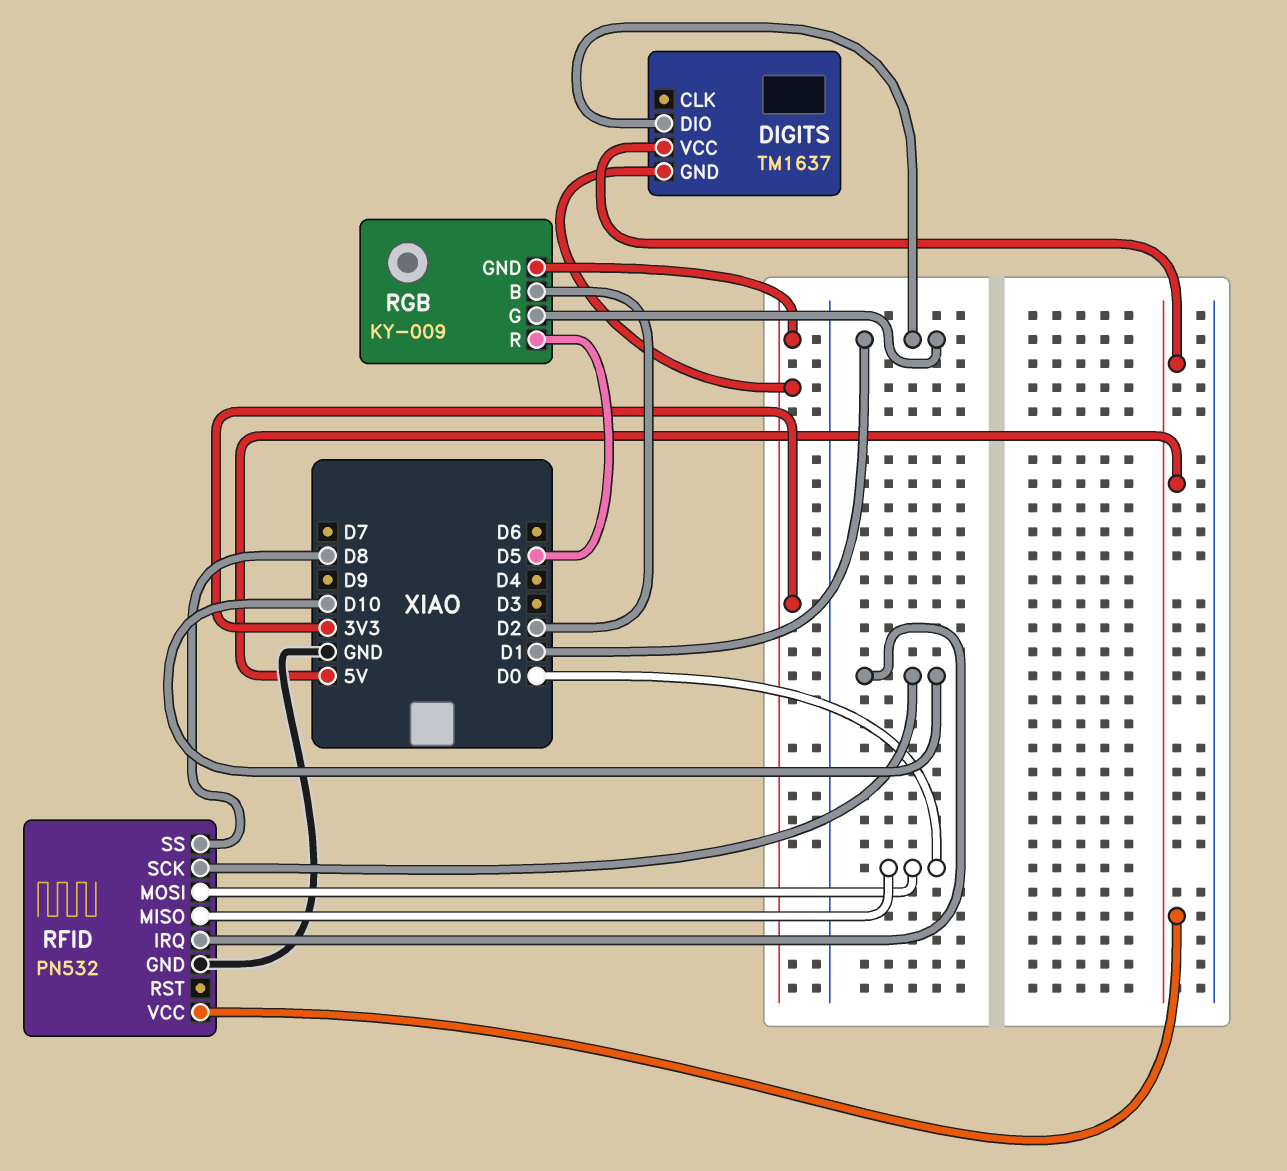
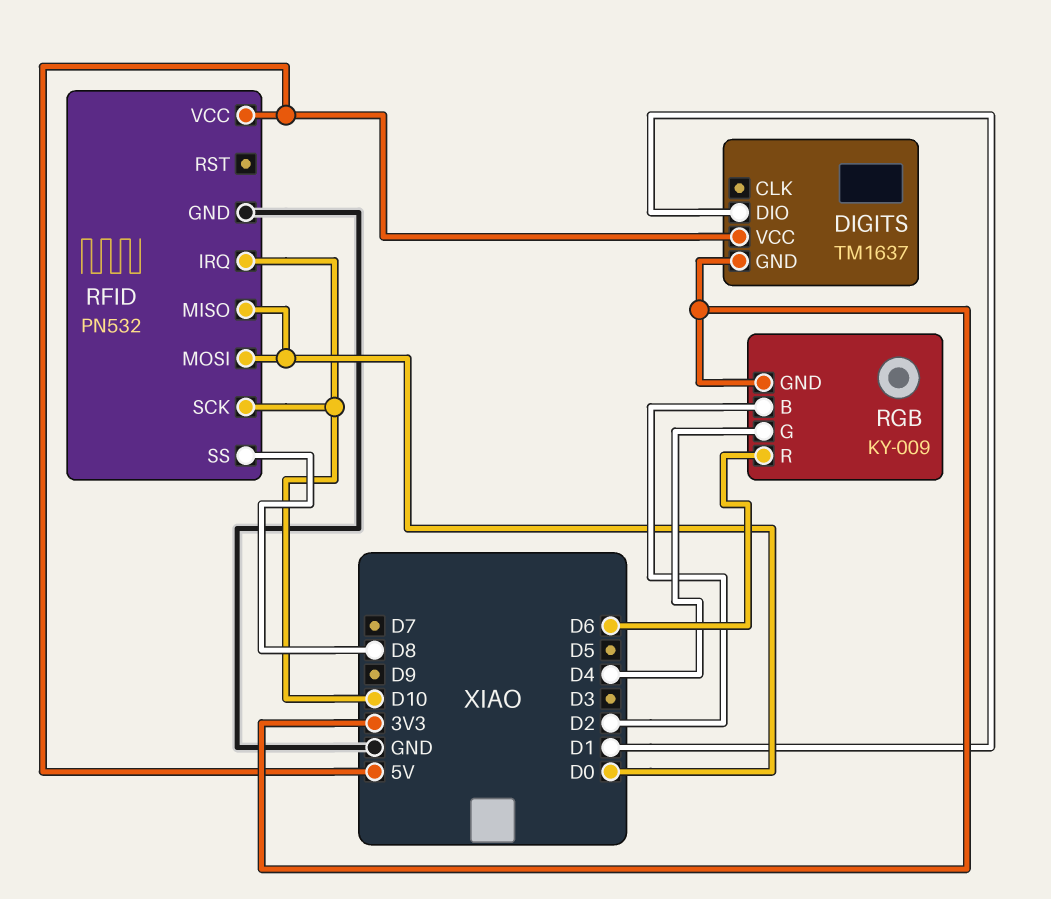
RGB pin G: D1 -> D4
RGB pin R: D5 -> D6

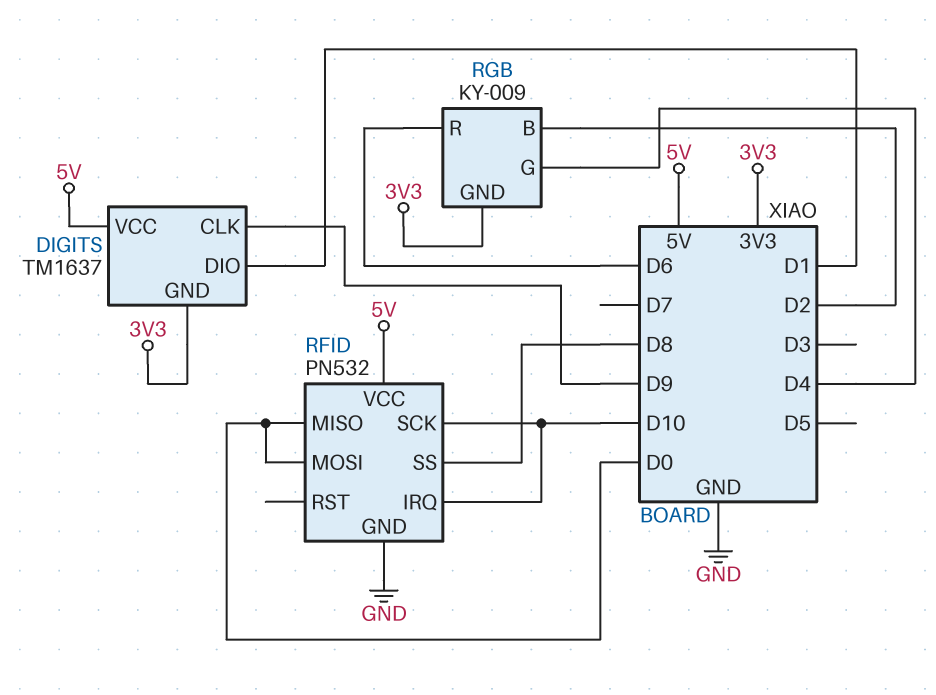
DIGITS pin CLK: none -> D9

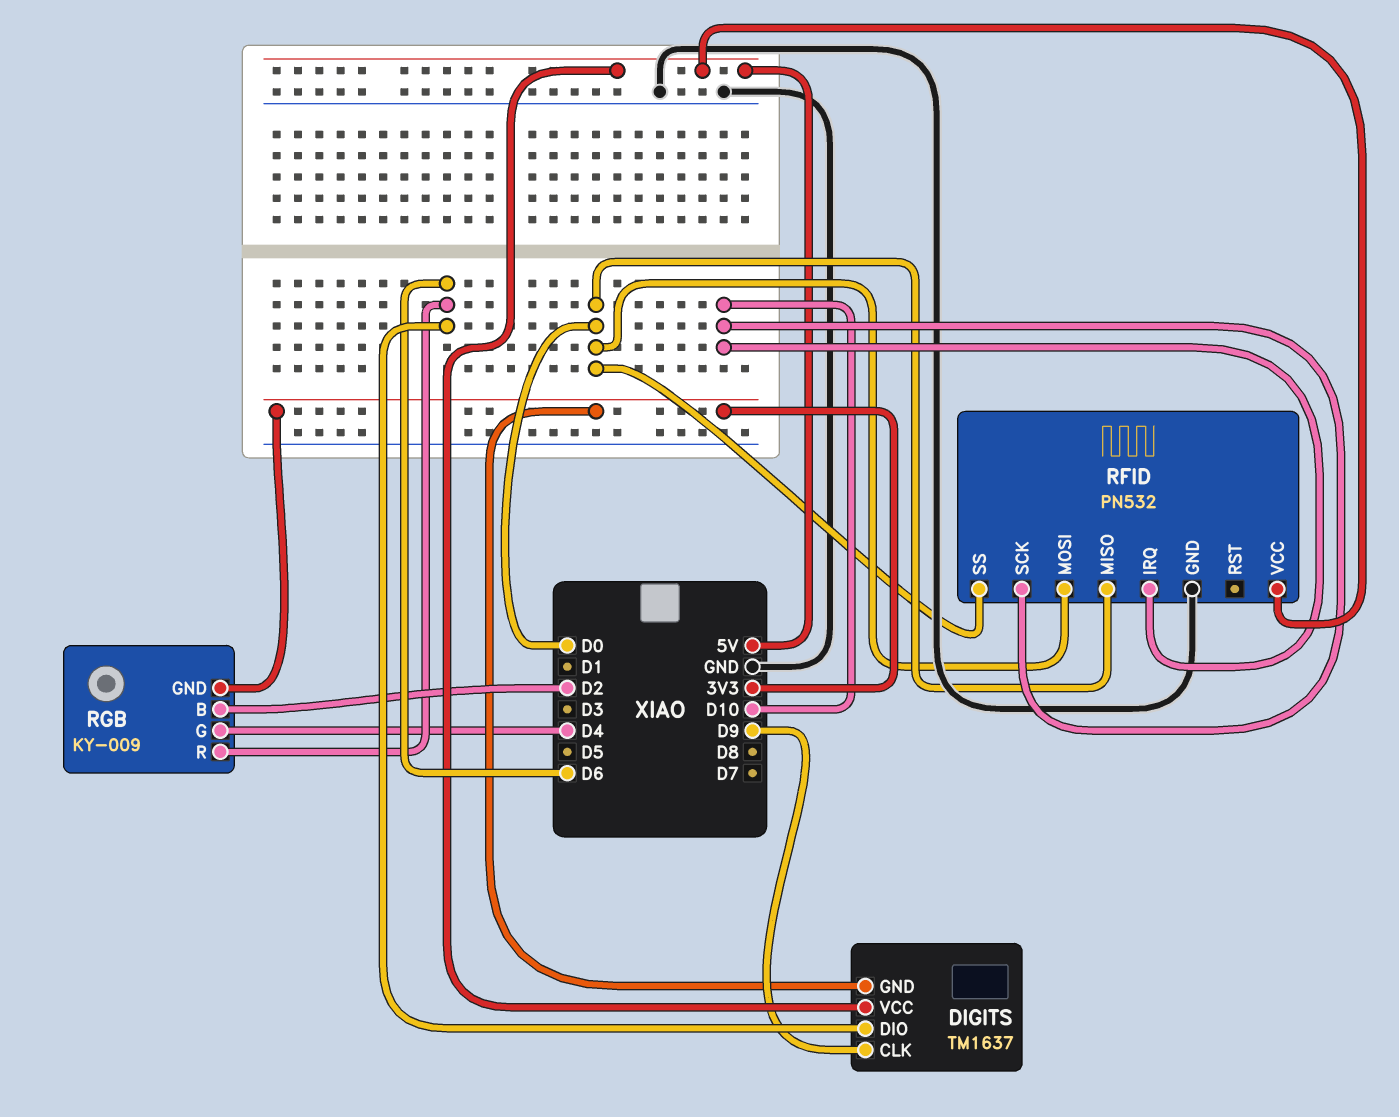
DIGITS pin DIO: D1 -> D6
RFID pin SS: D8 -> D0

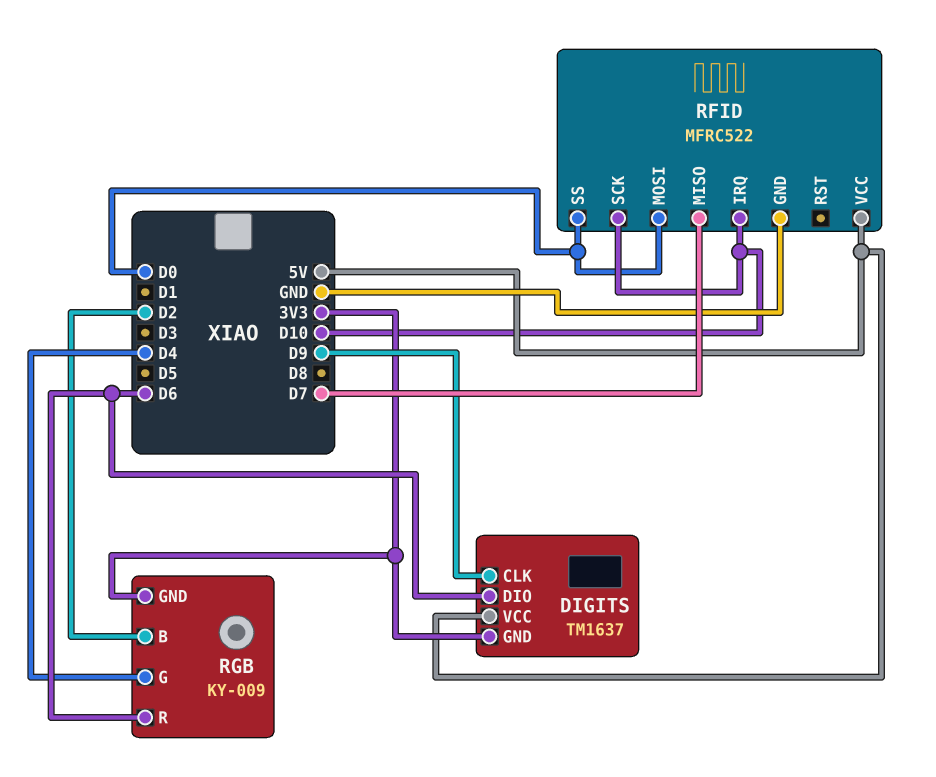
RFID: PN532 -> MFRC522
RFID pin MISO: D0 -> D7

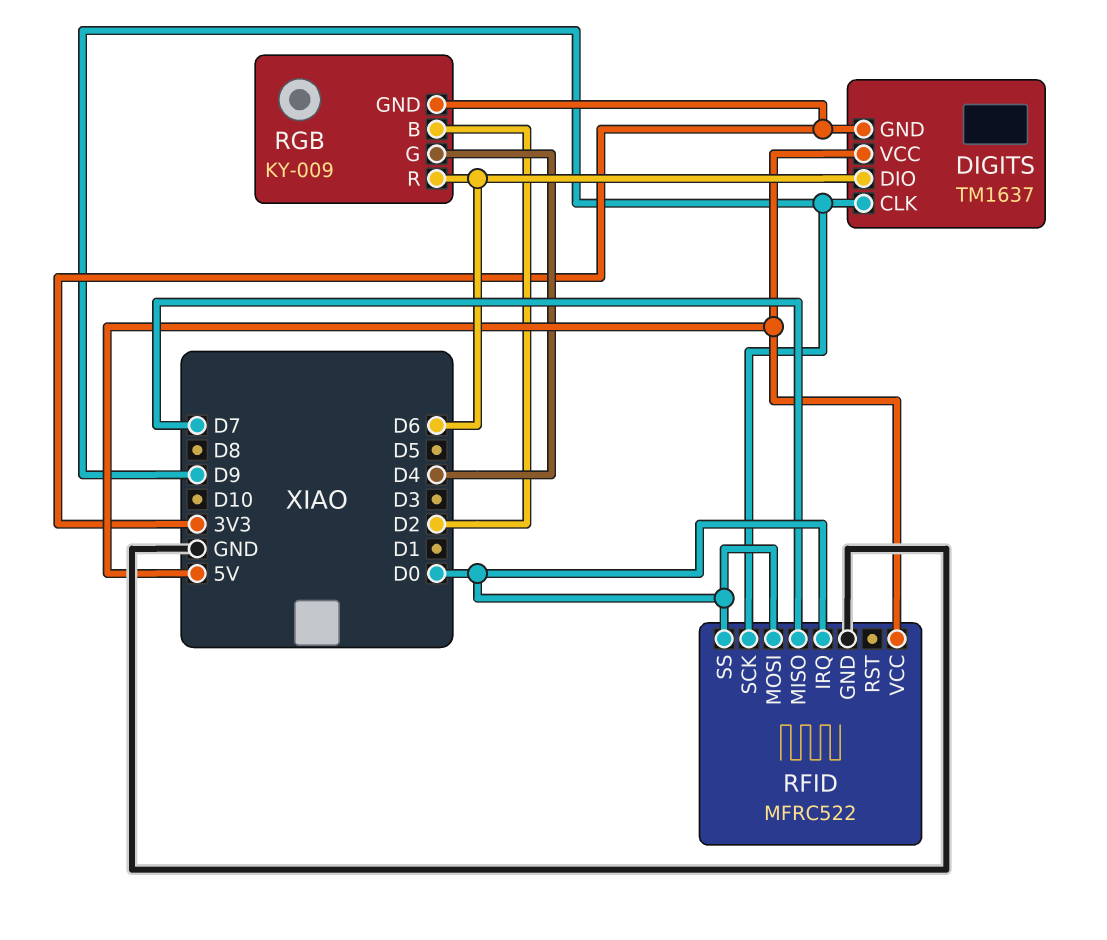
RFID pin IRQ: D10 -> D0
RFID pin SCK: D10 -> D9

